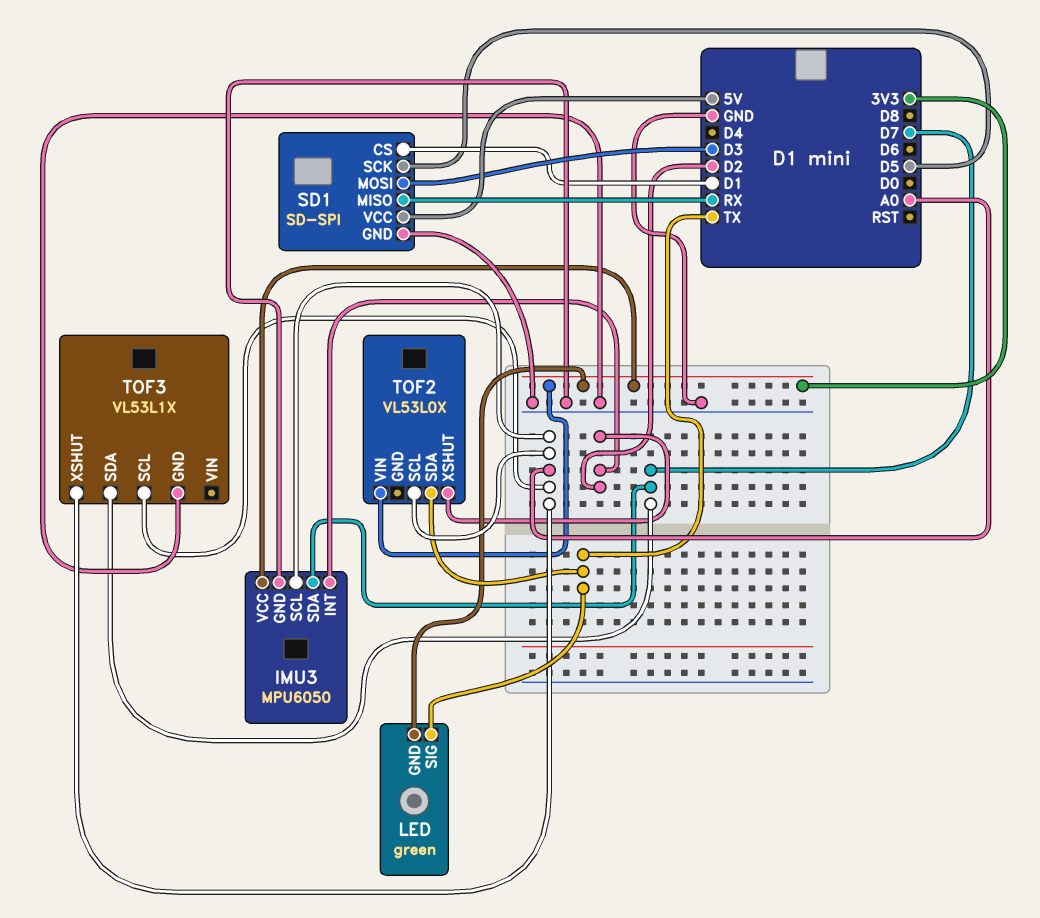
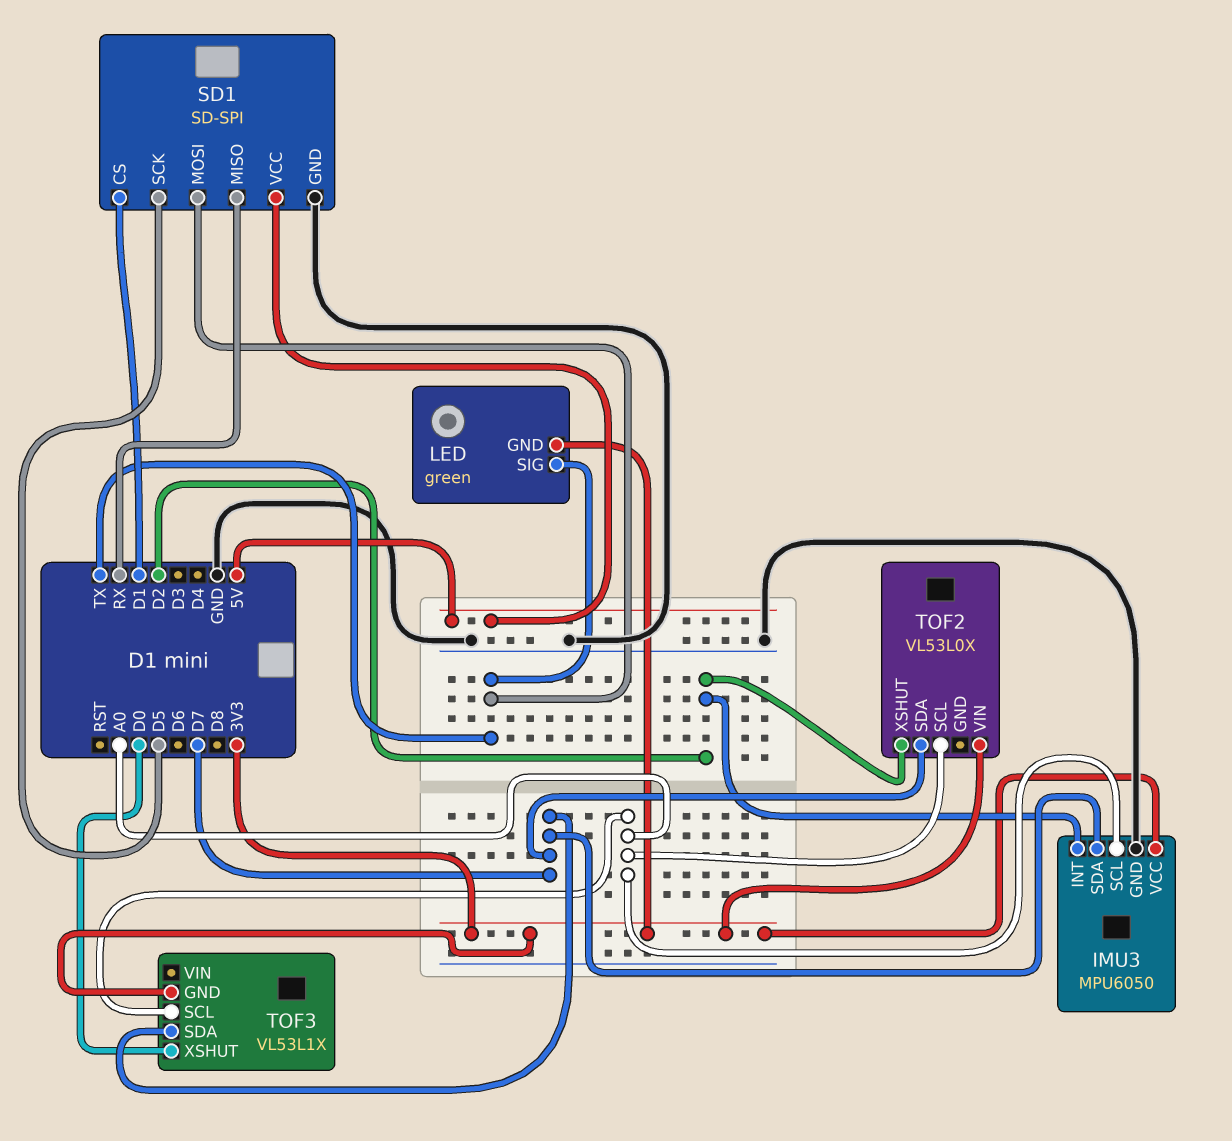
SD1 pin MOSI: D3 -> TX
TOF2 pin SDA: TX -> D7
TOF3 pin GND: GND -> 3V3
TOF3 pin XSHUT: A0 -> D0

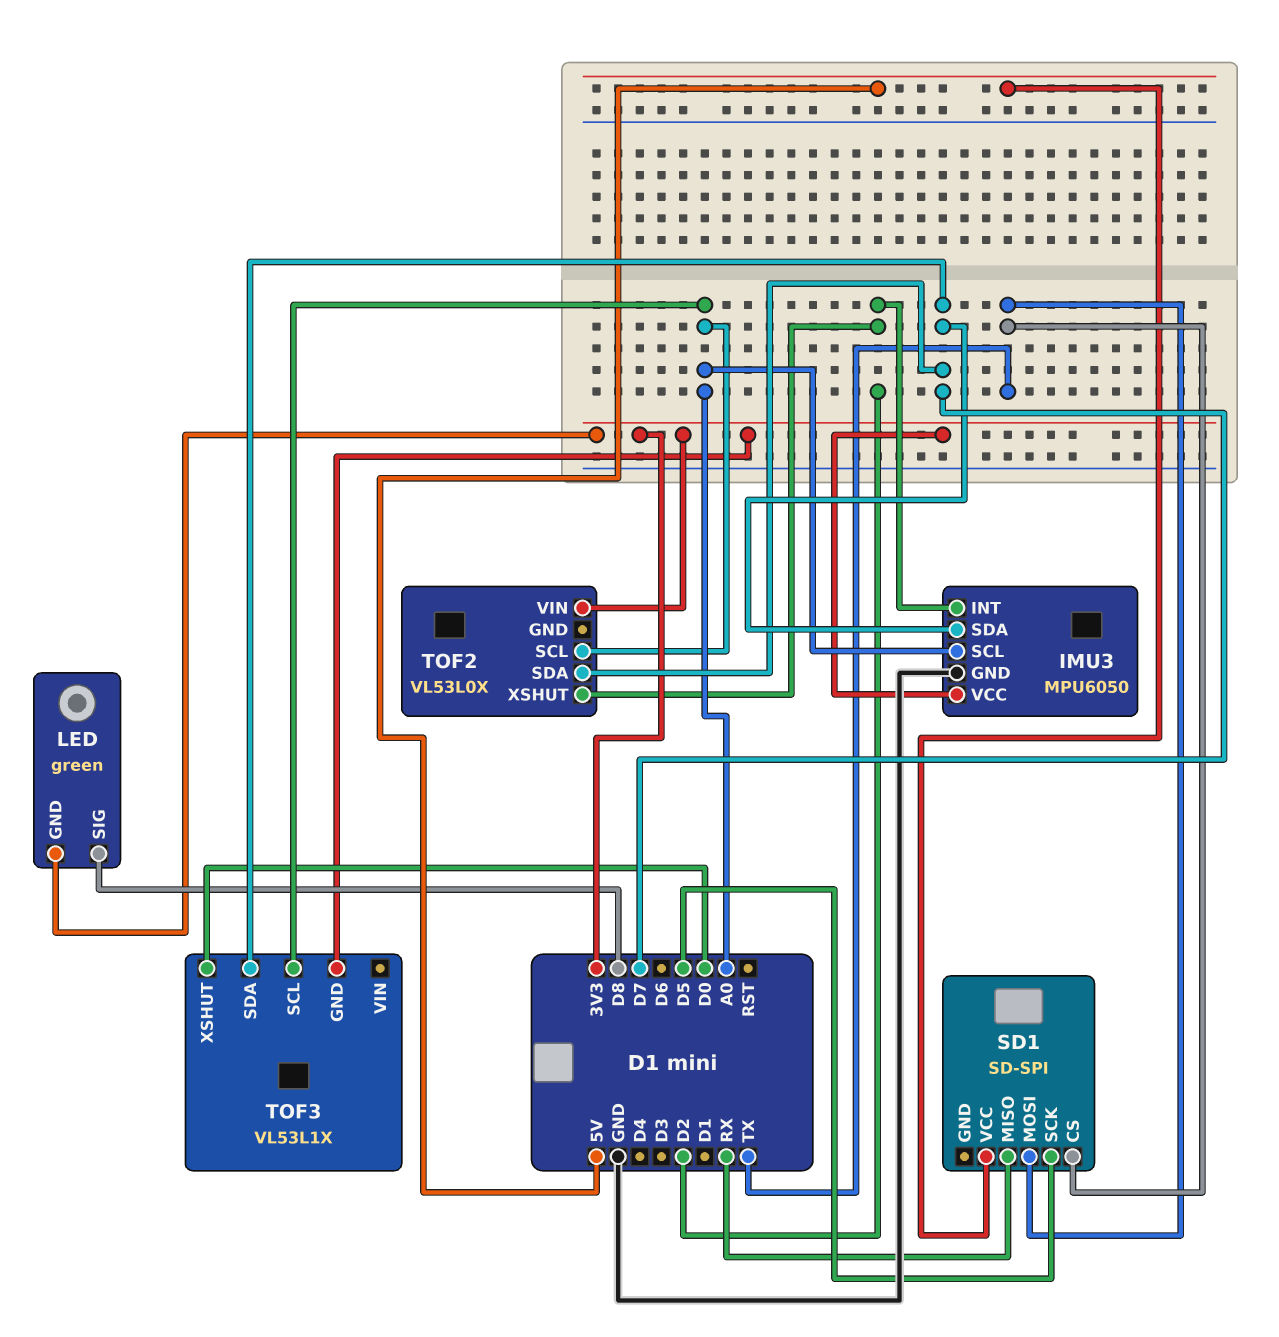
LED pin SIG: TX -> D8
SD1 pin CS: D1 -> TX
SD1 pin GND: GND -> none

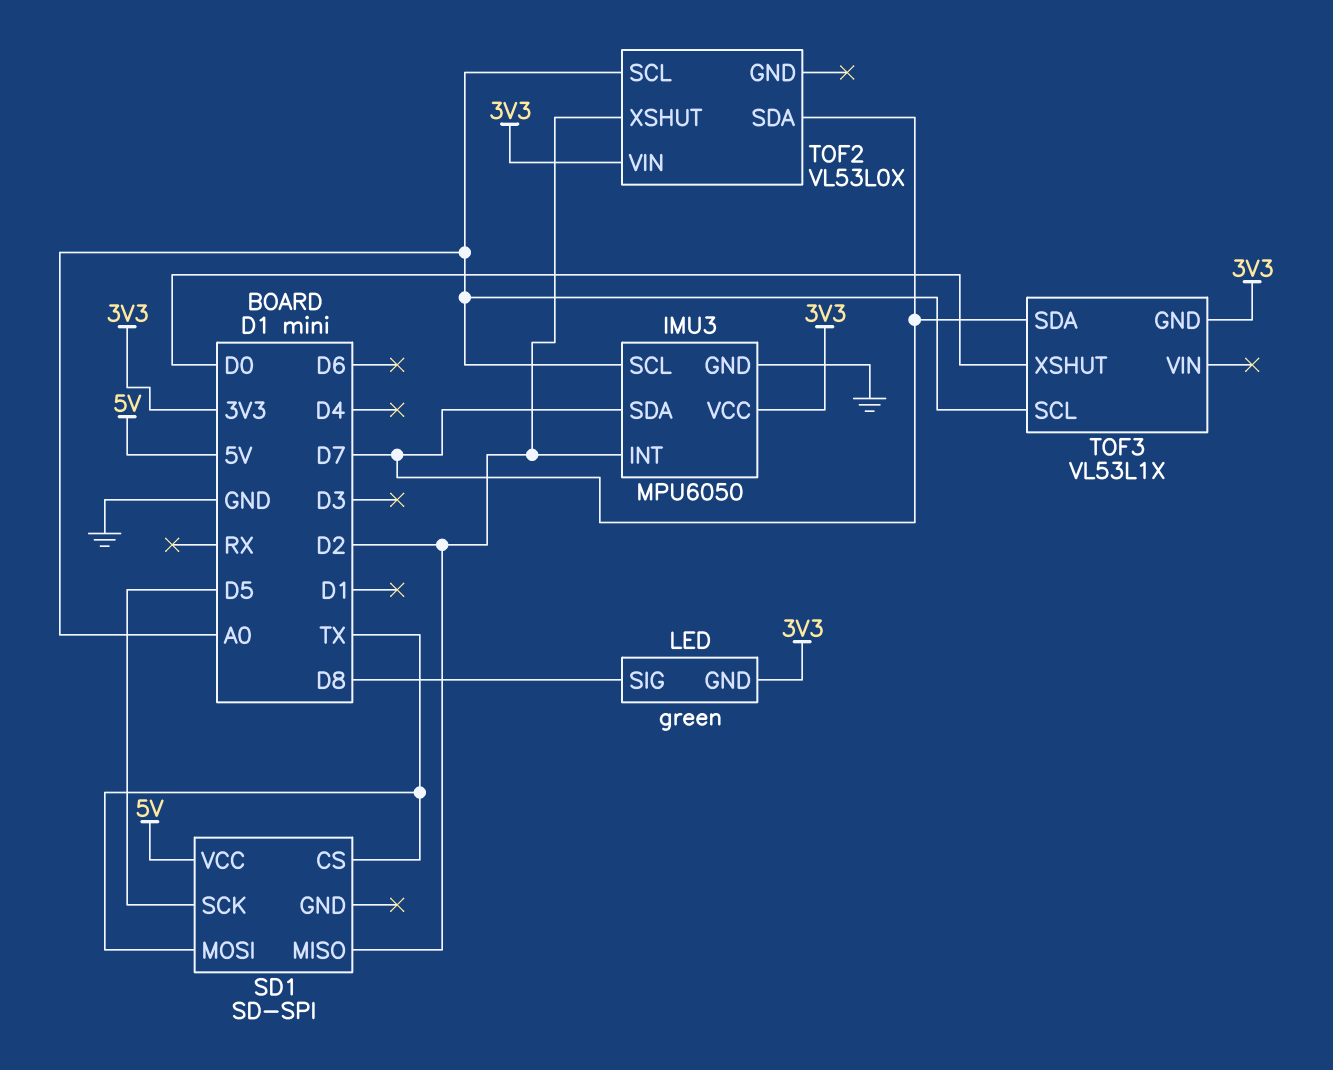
SD1 pin MISO: RX -> D2

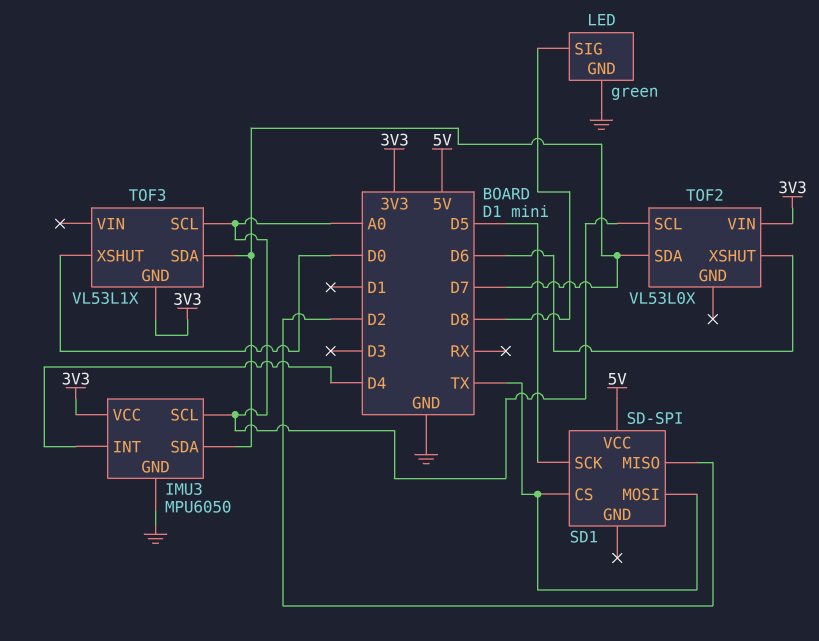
IMU3 pin INT: D2 -> D4
LED pin GND: 3V3 -> GND
TOF2 pin XSHUT: D2 -> D6

